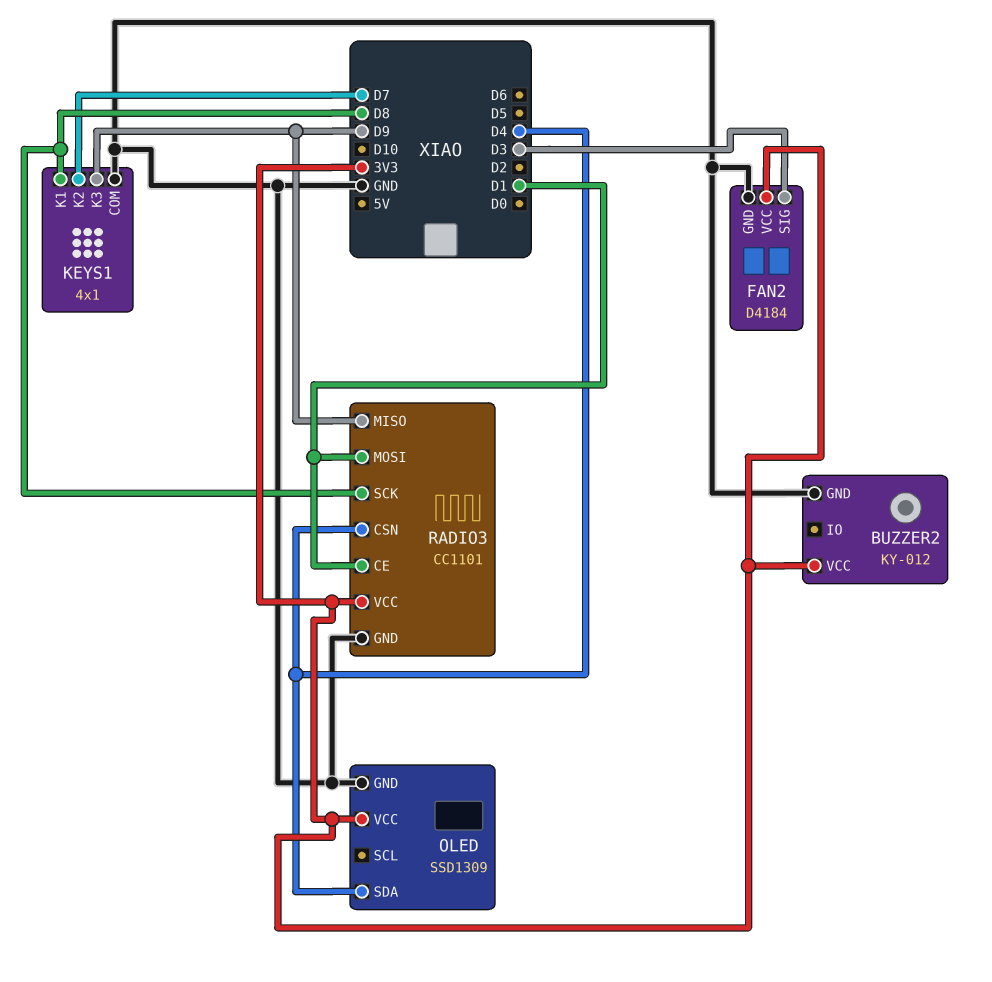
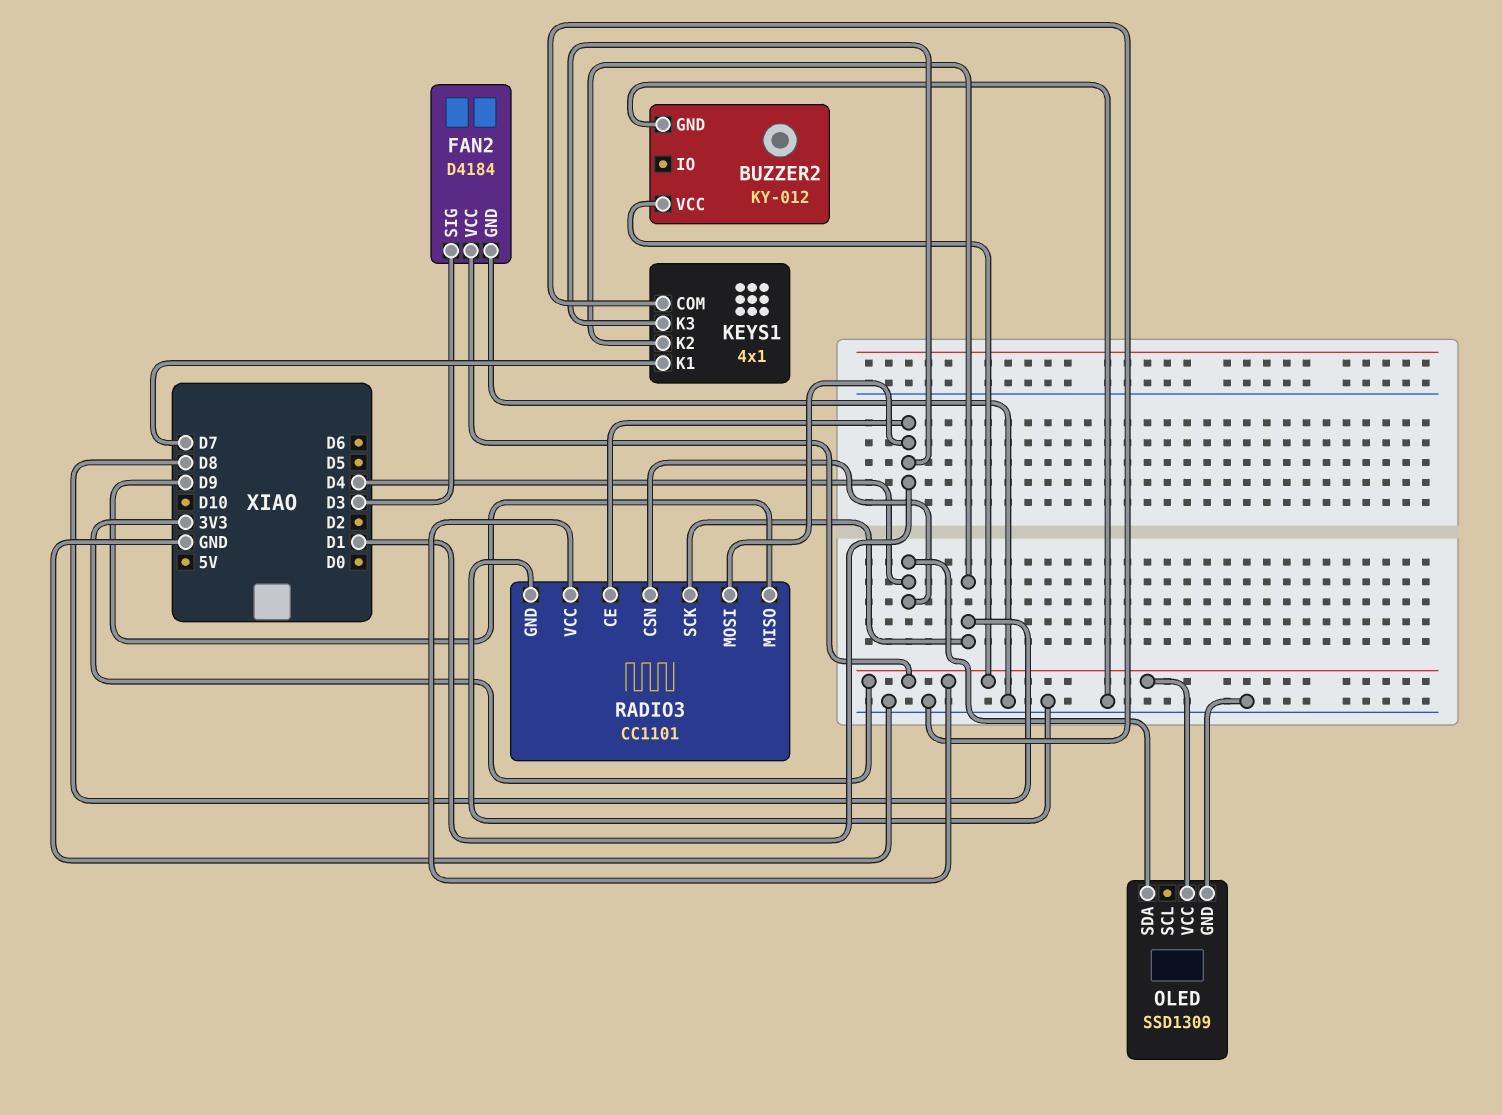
KEYS1 pin K1: D8 -> D7
KEYS1 pin K2: D7 -> D8
KEYS1 pin K3: D9 -> D1

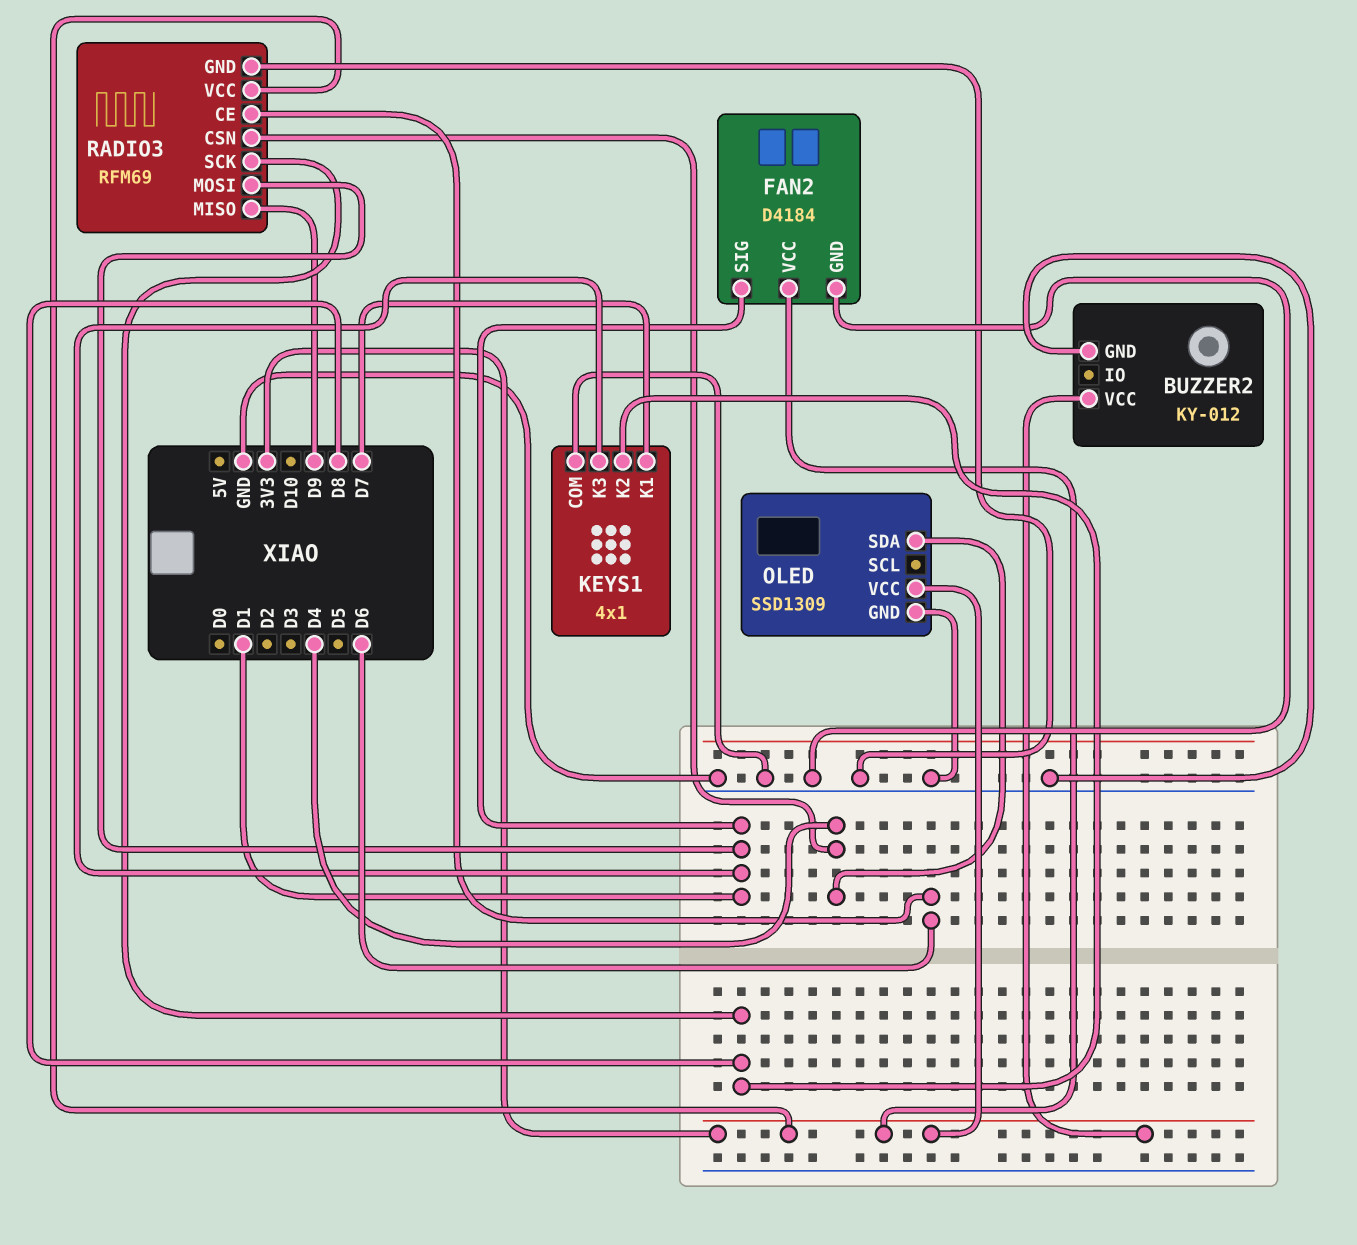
FAN2 pin SIG: D3 -> D1
RADIO3: CC1101 -> RFM69
RADIO3 pin CE: D1 -> D6

